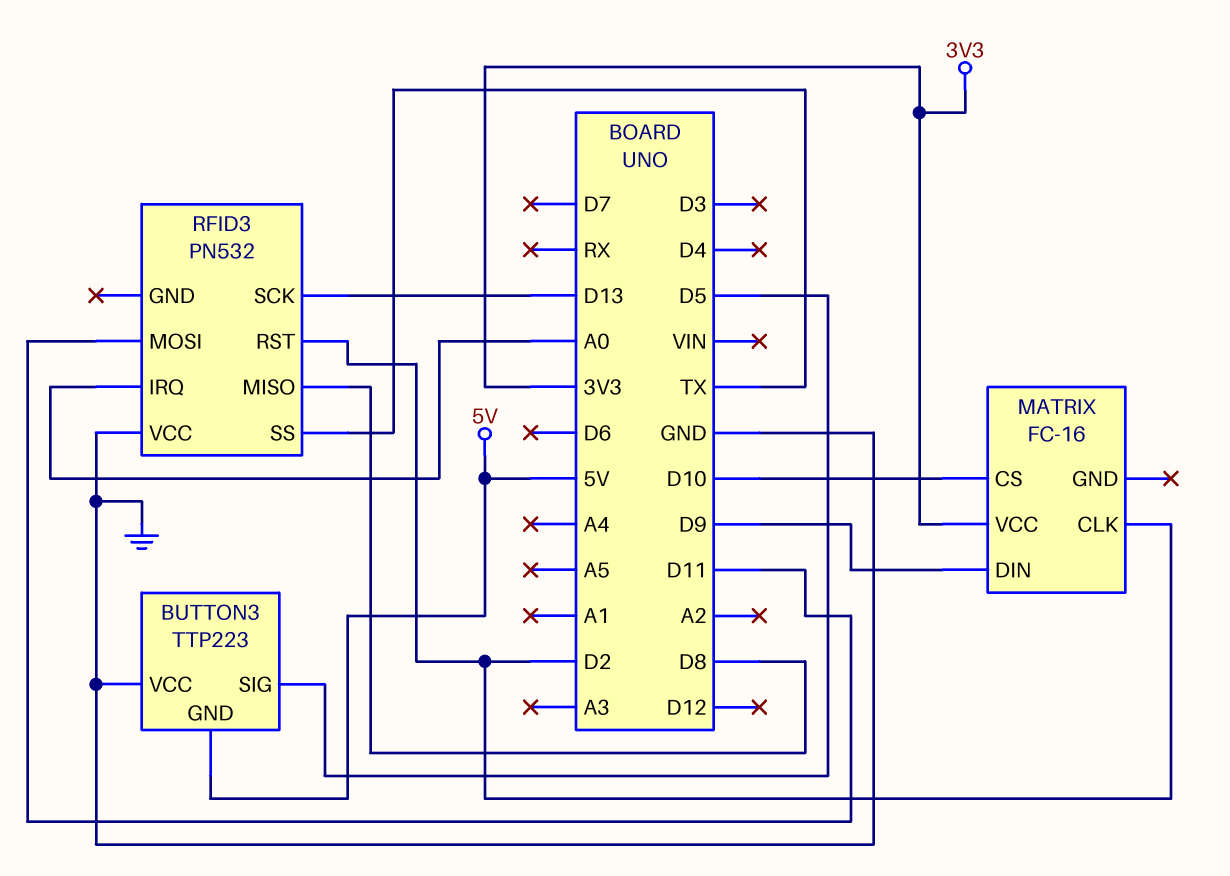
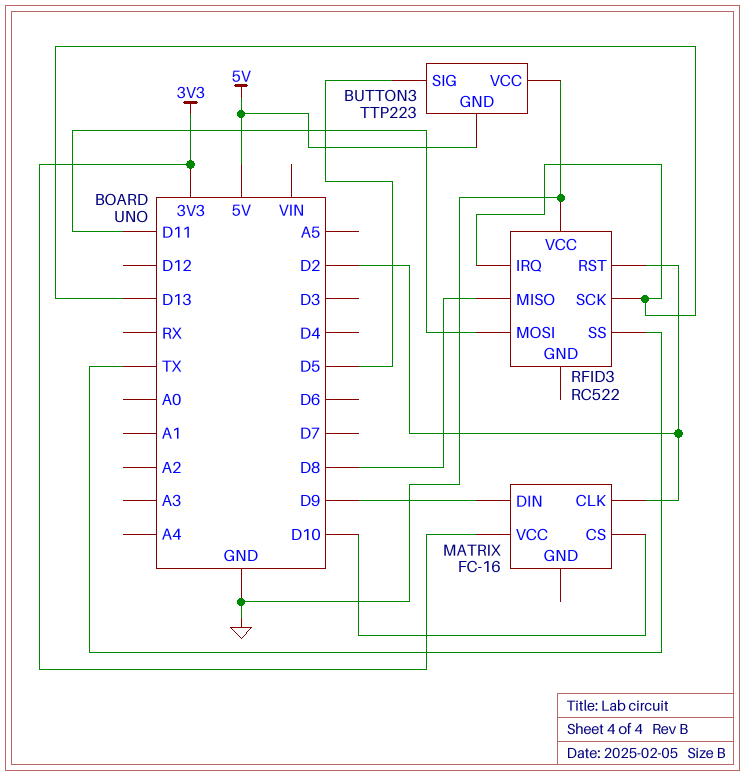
RFID3: PN532 -> RC522
RFID3 pin IRQ: A0 -> D13

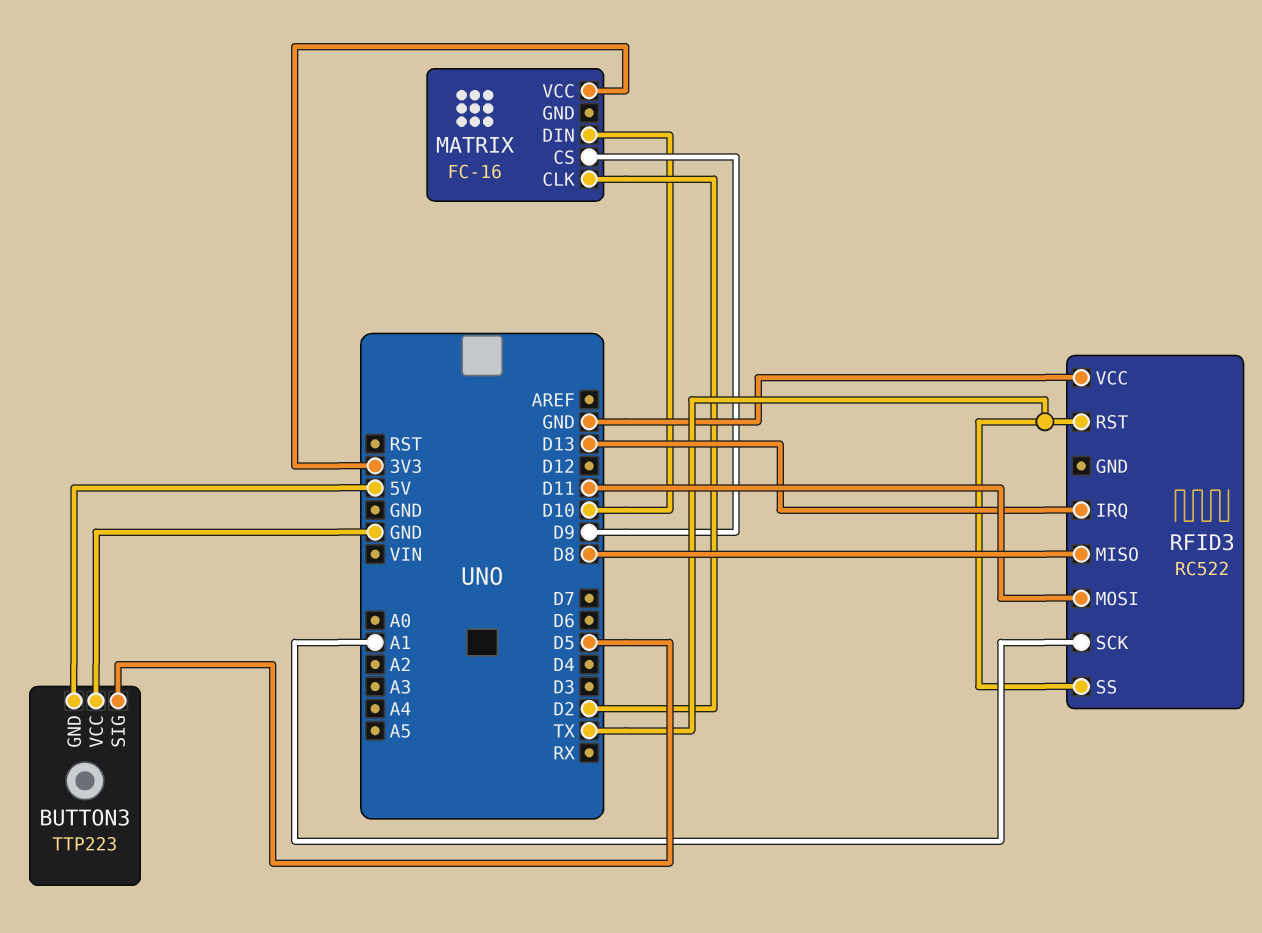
MATRIX pin CS: D10 -> D9
MATRIX pin DIN: D9 -> D10
RFID3 pin RST: D2 -> TX
RFID3 pin SCK: D13 -> A1

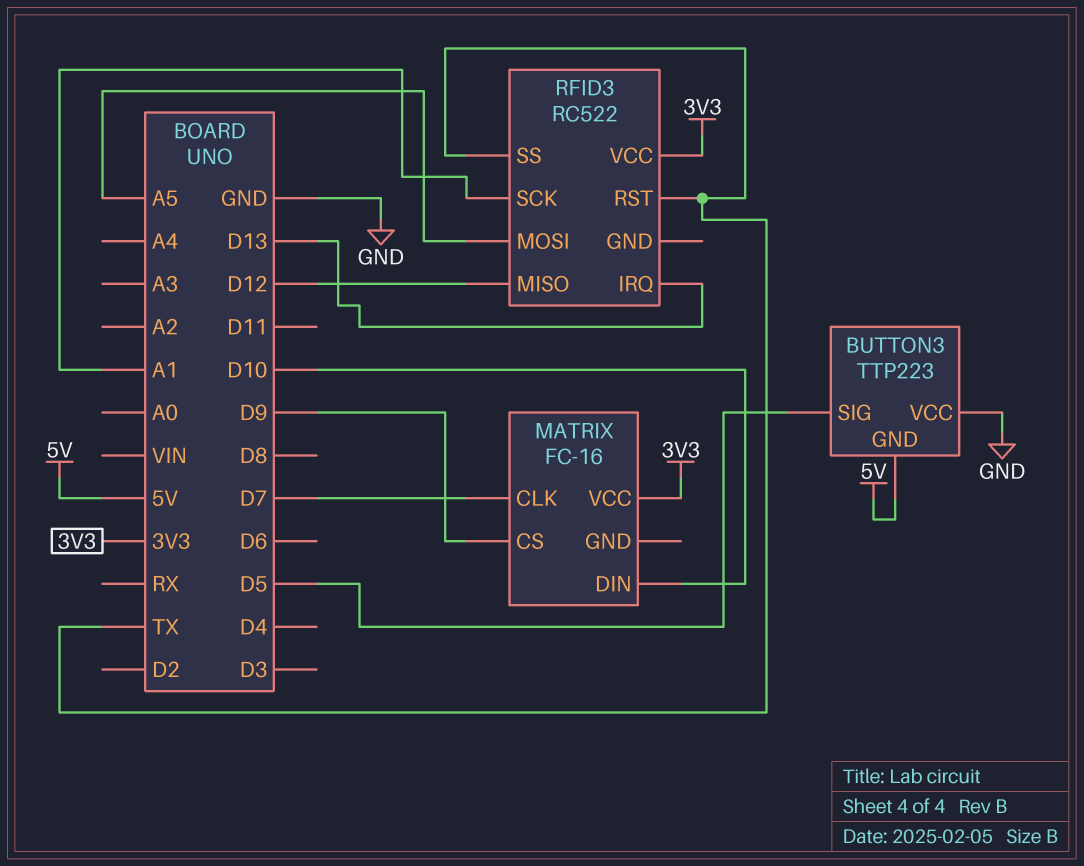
MATRIX pin CLK: D2 -> D7
RFID3 pin MISO: D8 -> D12
RFID3 pin MOSI: D11 -> A5
RFID3 pin VCC: GND -> 3V3

